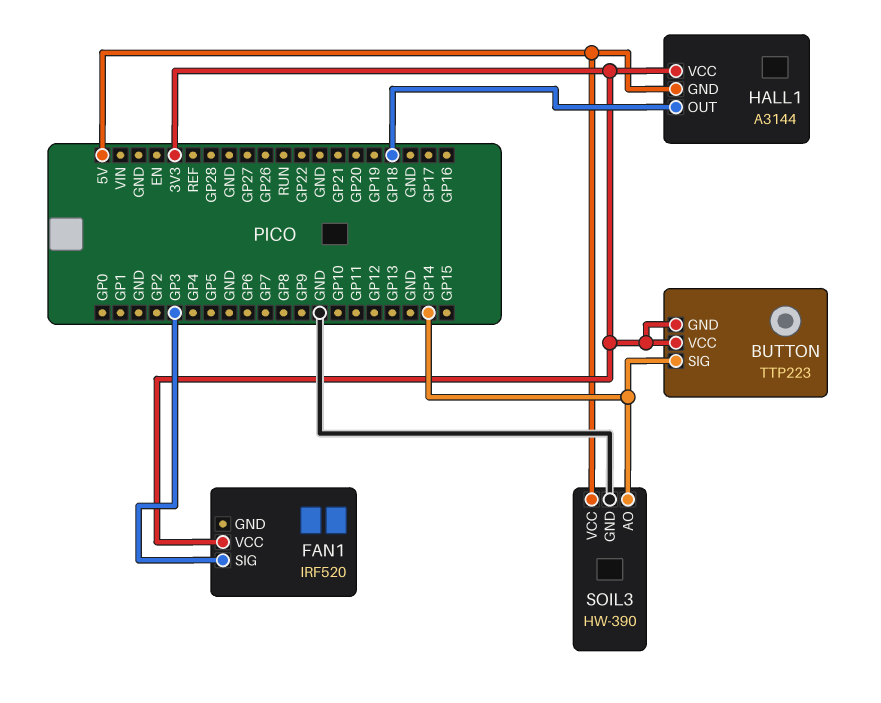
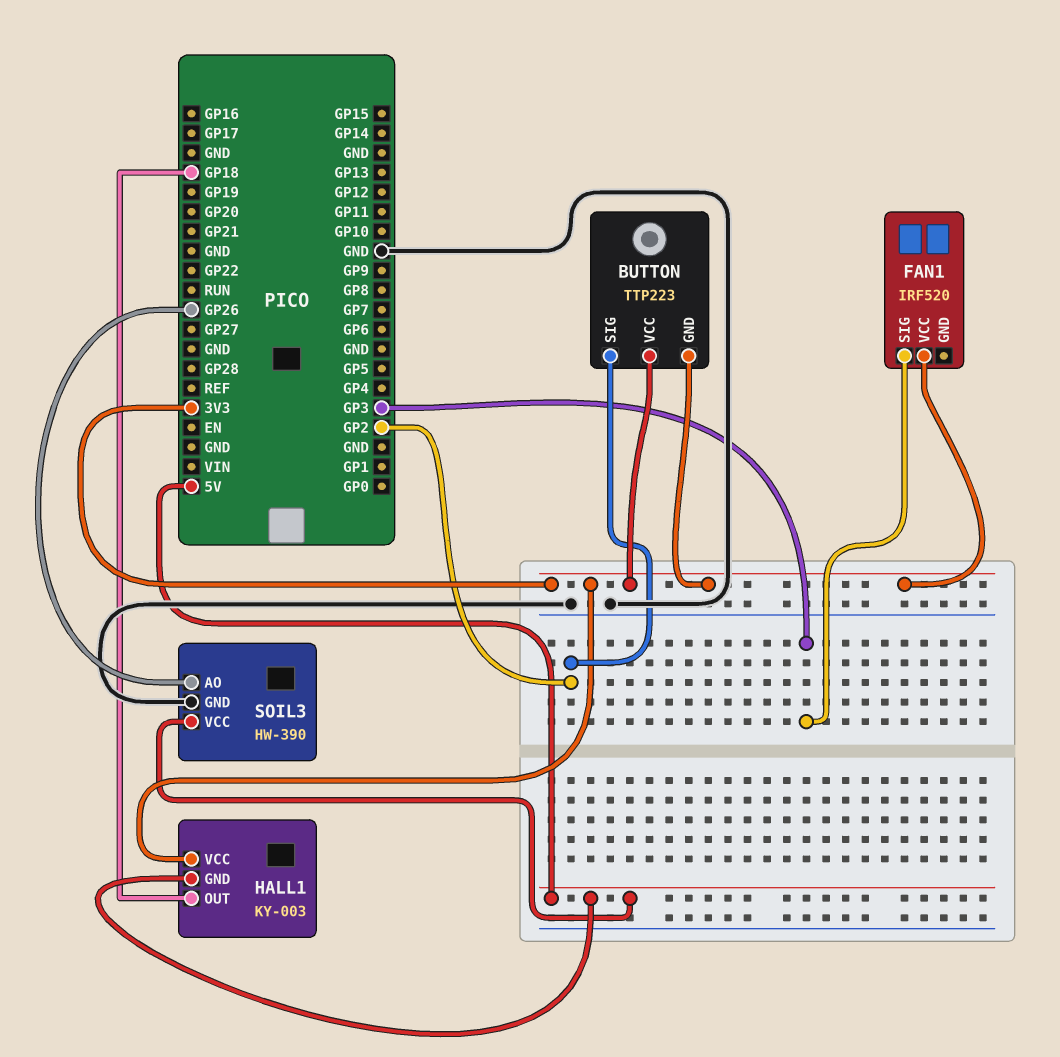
BUTTON pin SIG: GP14 -> GP2
HALL1: A3144 -> KY-003
SOIL3 pin AO: GP14 -> GP26

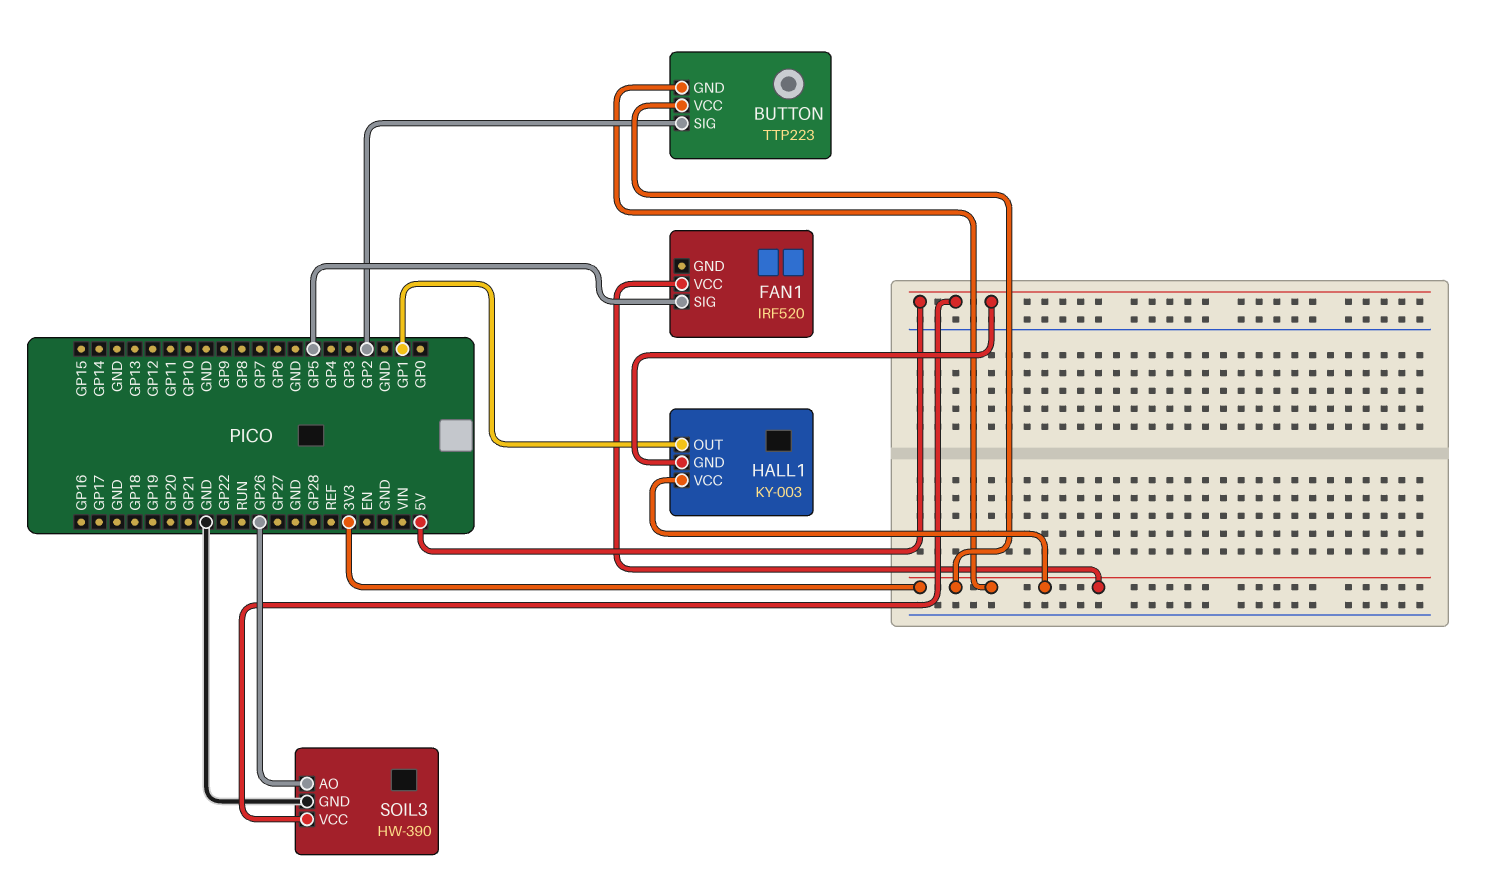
FAN1 pin SIG: GP3 -> GP5
HALL1 pin OUT: GP18 -> GP1

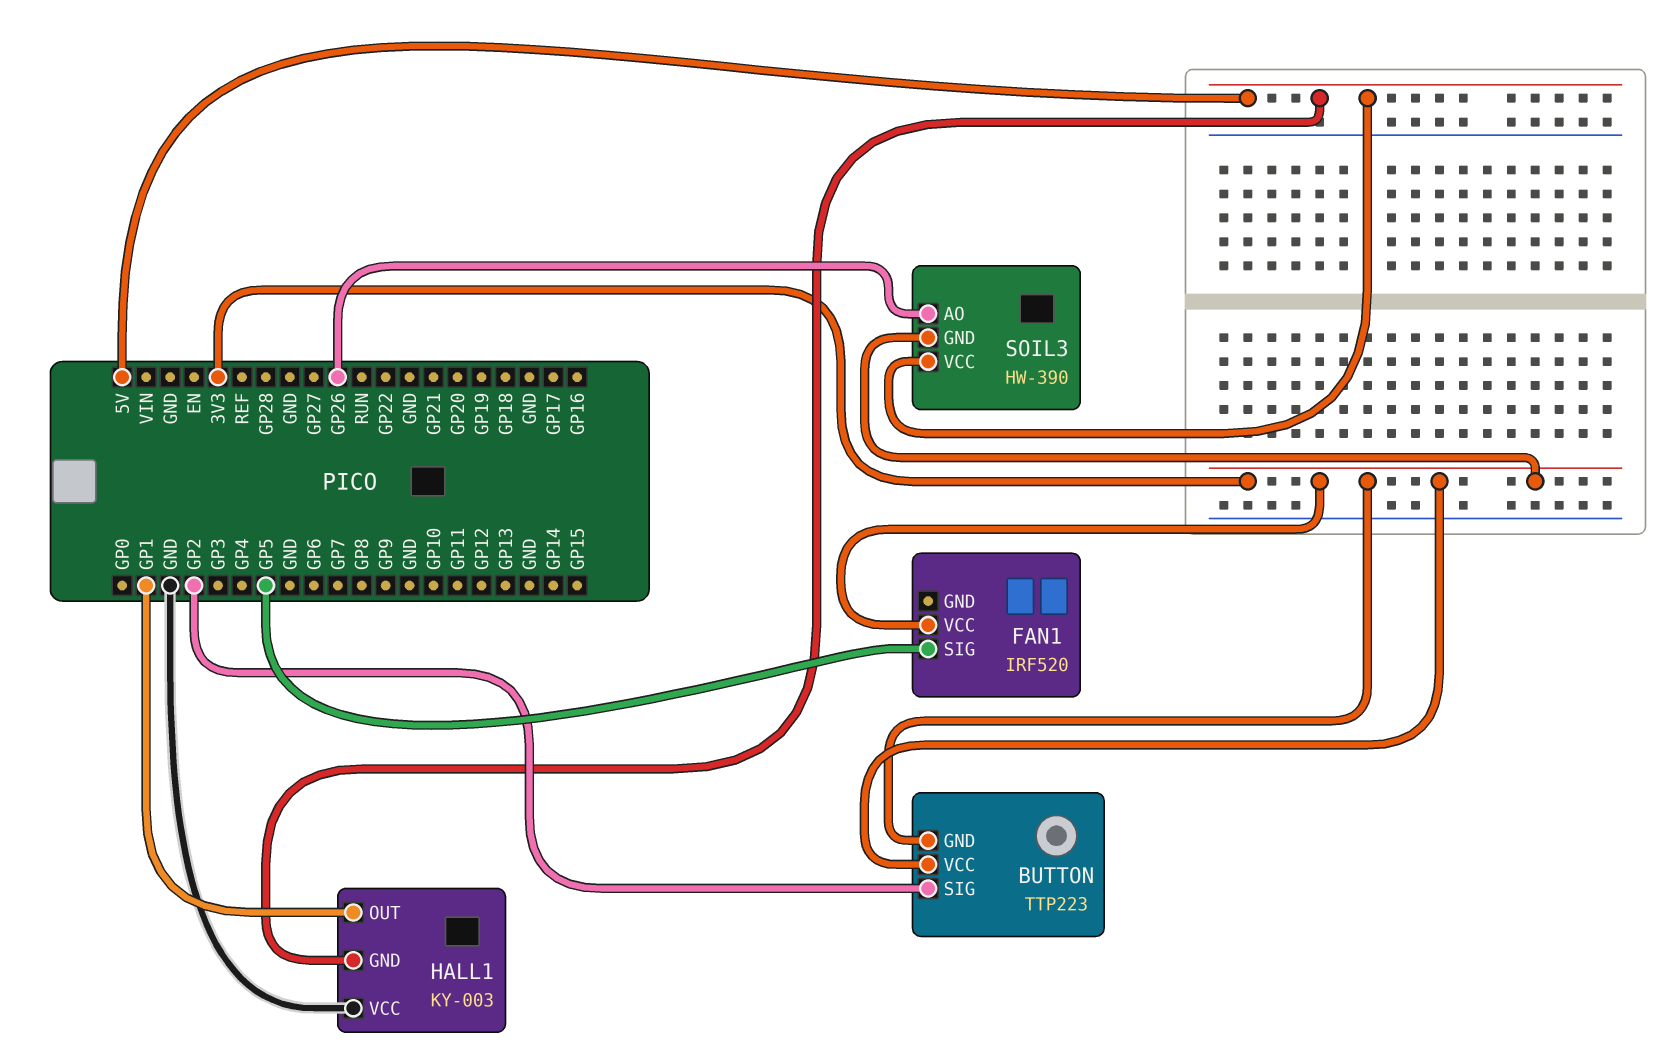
HALL1 pin VCC: 3V3 -> GND
SOIL3 pin GND: GND -> 3V3

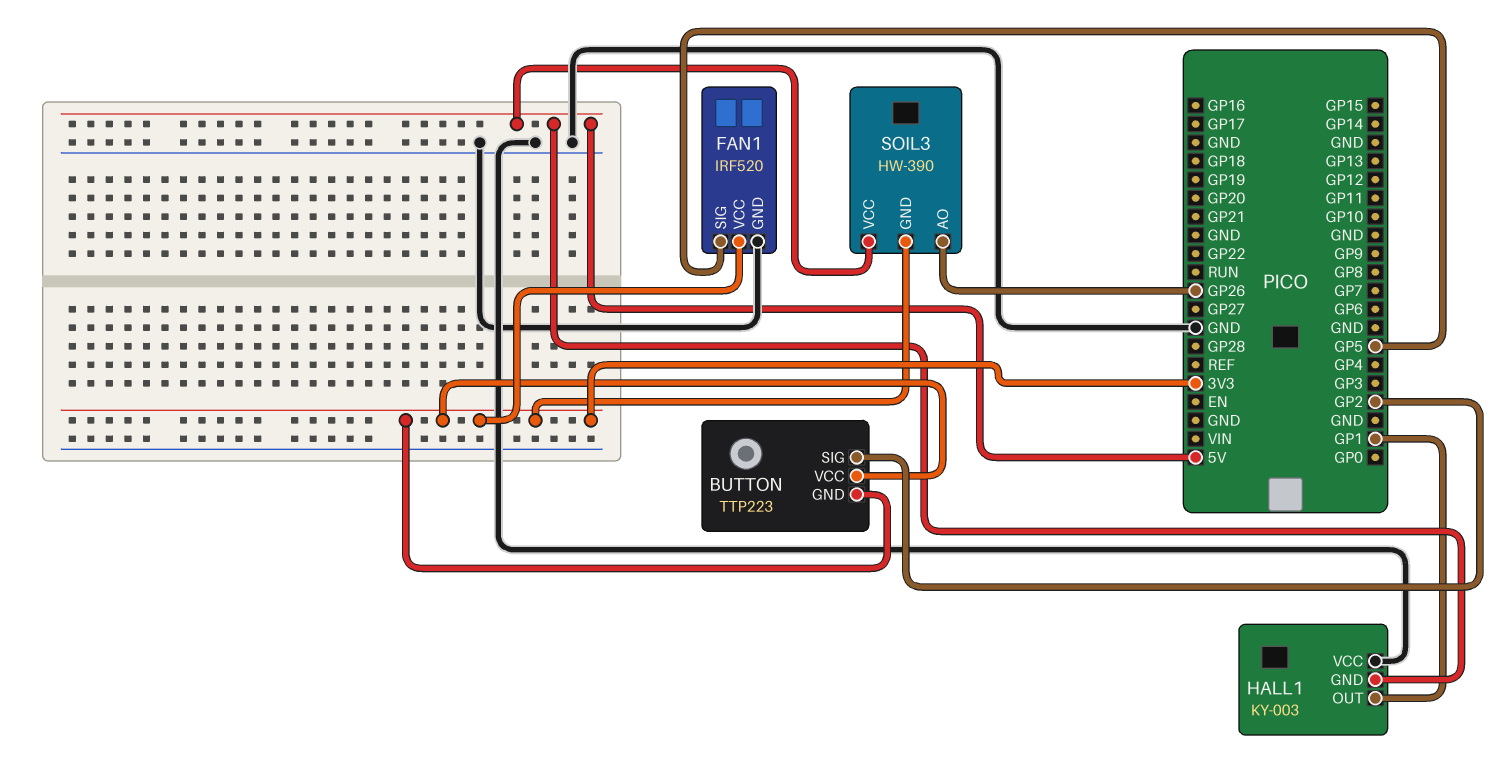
FAN1 pin GND: none -> GND

